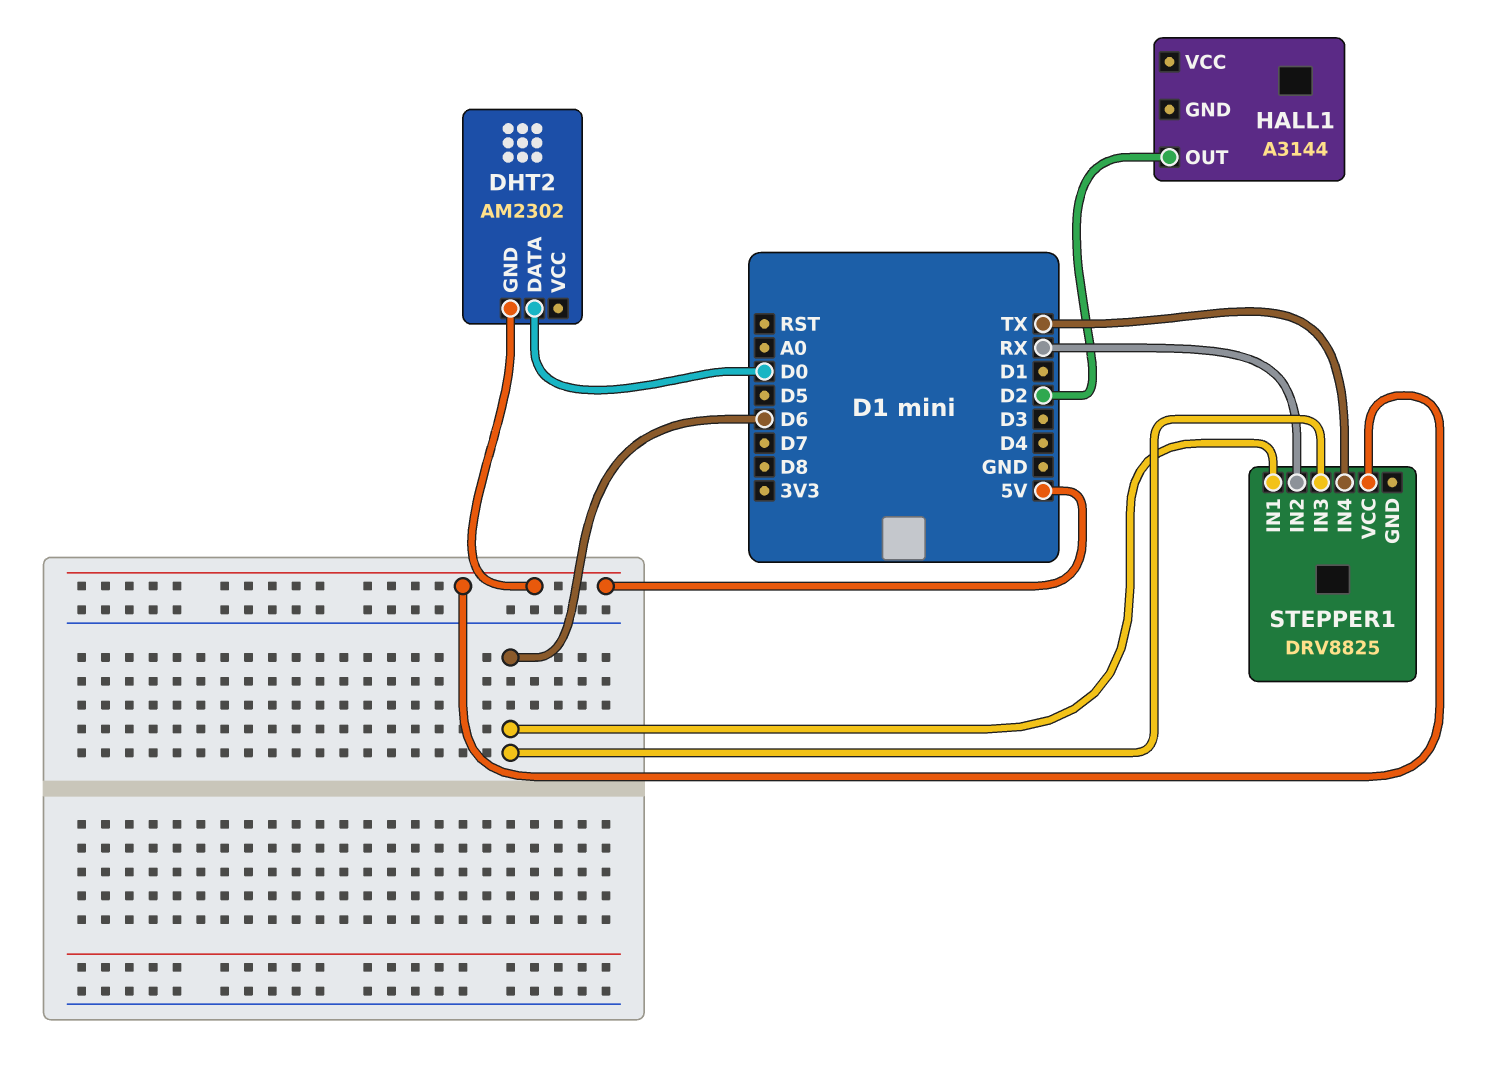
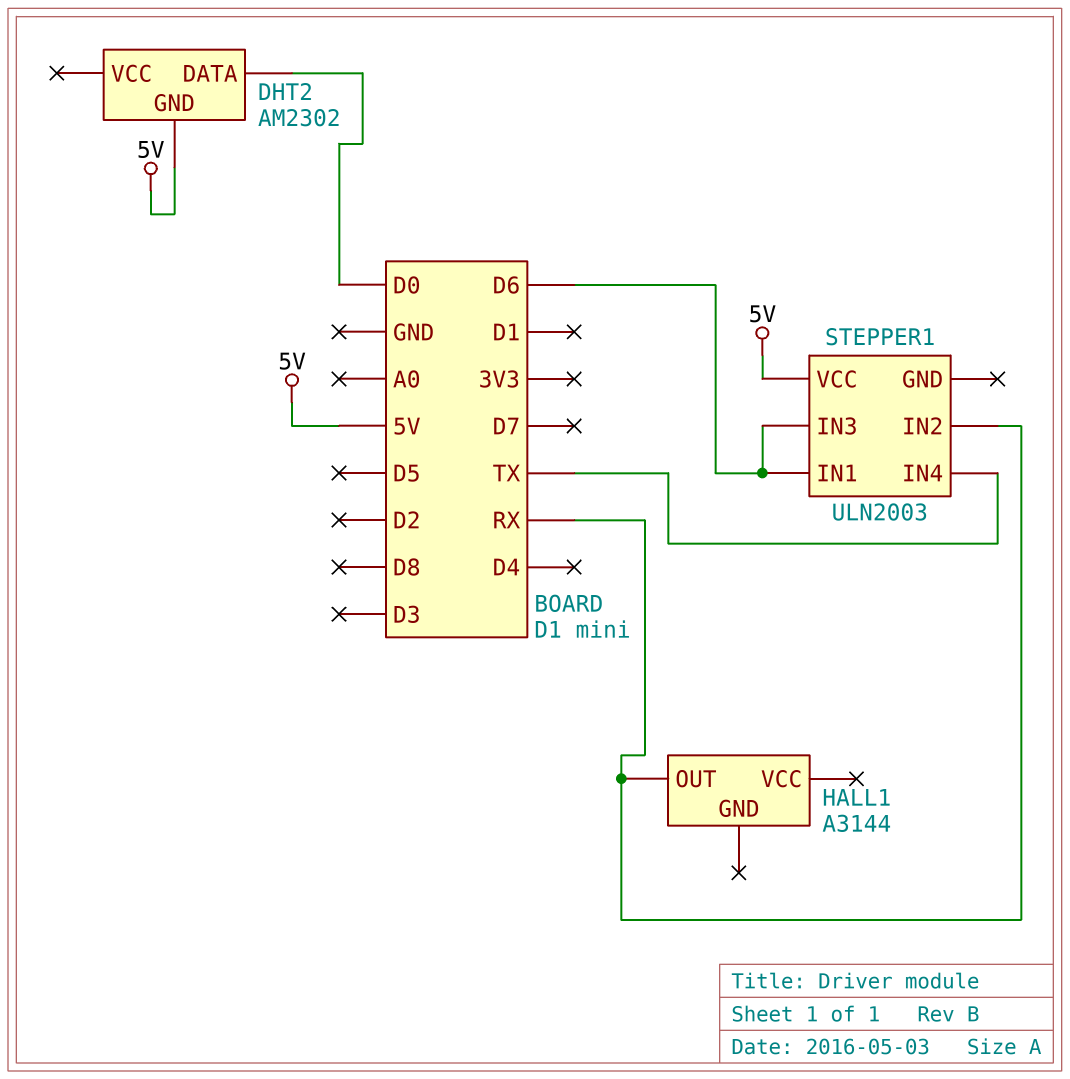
HALL1 pin OUT: D2 -> RX
STEPPER1: DRV8825 -> ULN2003

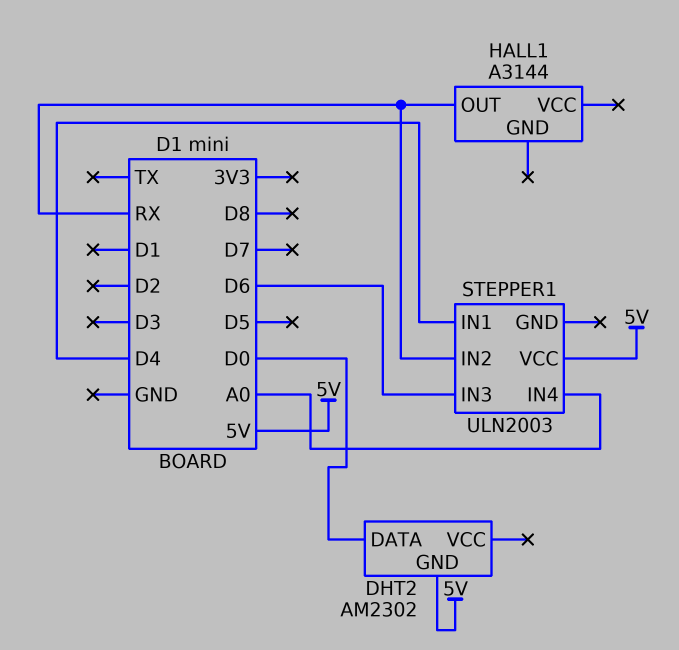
STEPPER1 pin IN1: D6 -> D4
STEPPER1 pin IN4: TX -> A0

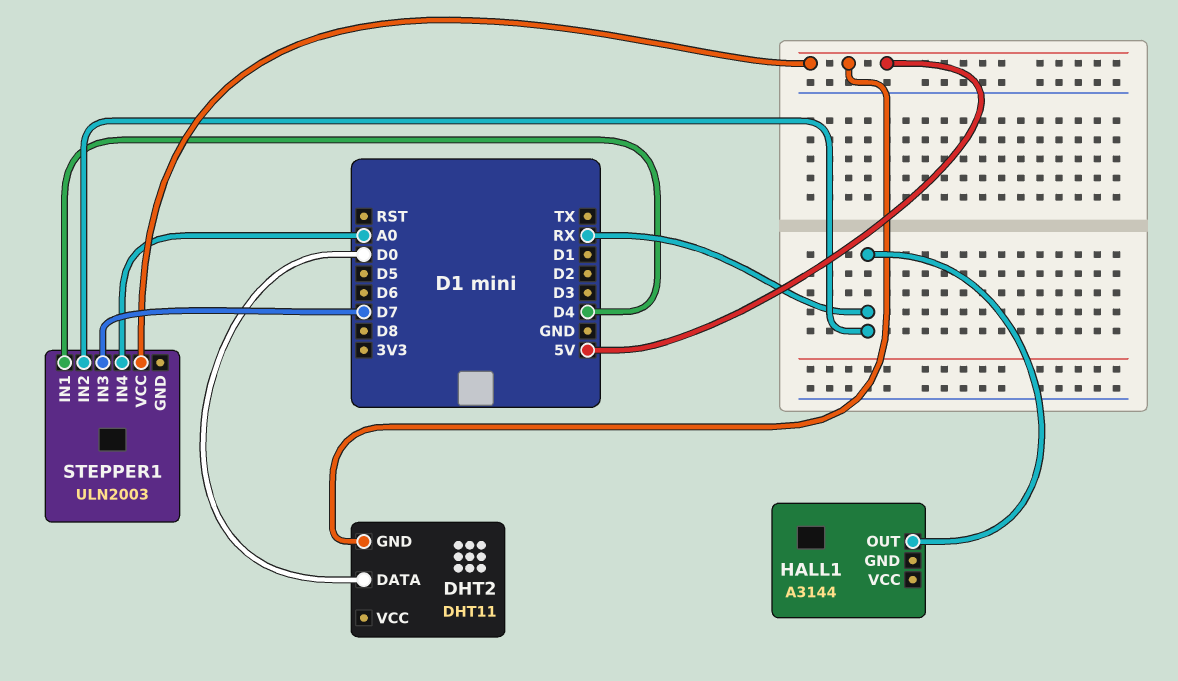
DHT2: AM2302 -> DHT11
STEPPER1 pin IN3: D6 -> D7

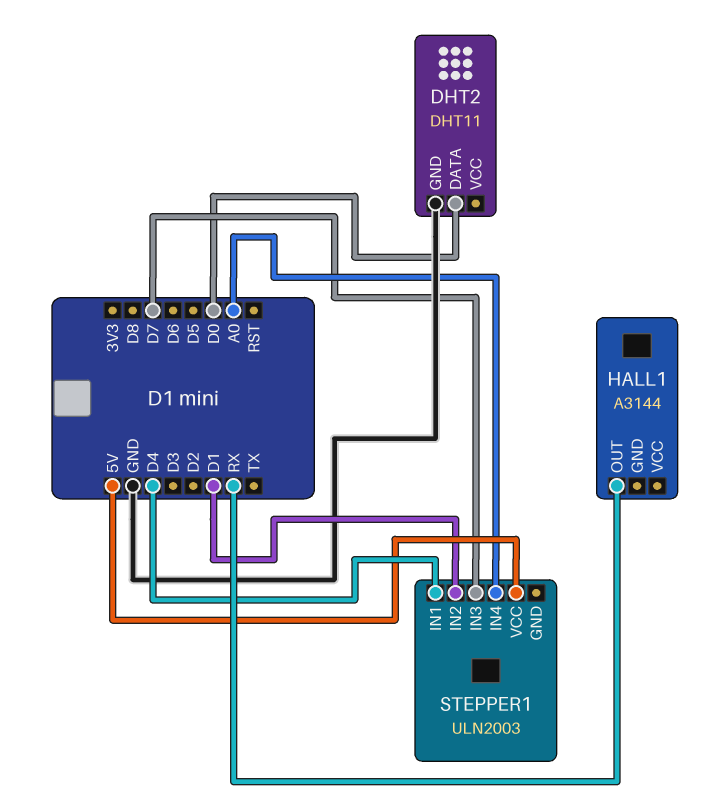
DHT2 pin GND: 5V -> GND
STEPPER1 pin IN2: RX -> D1

